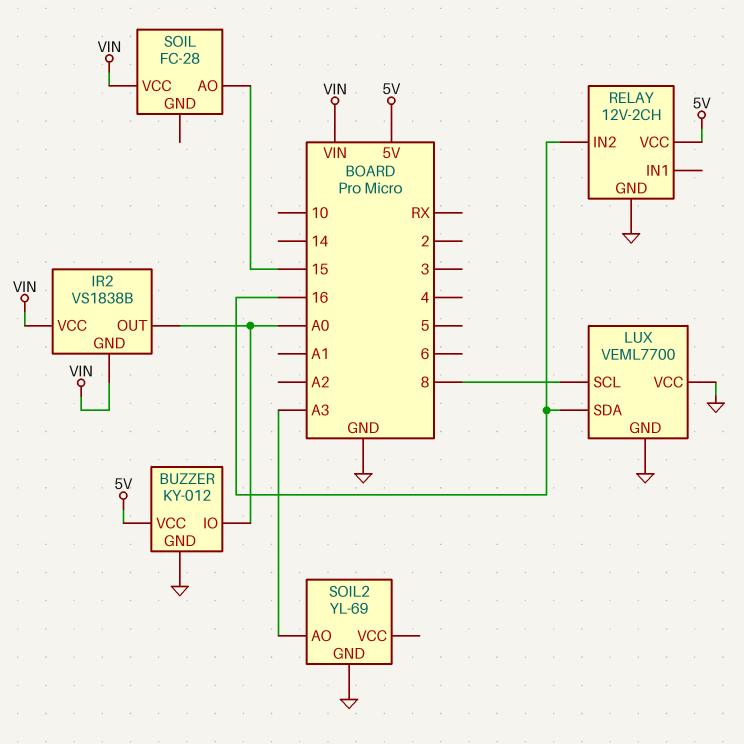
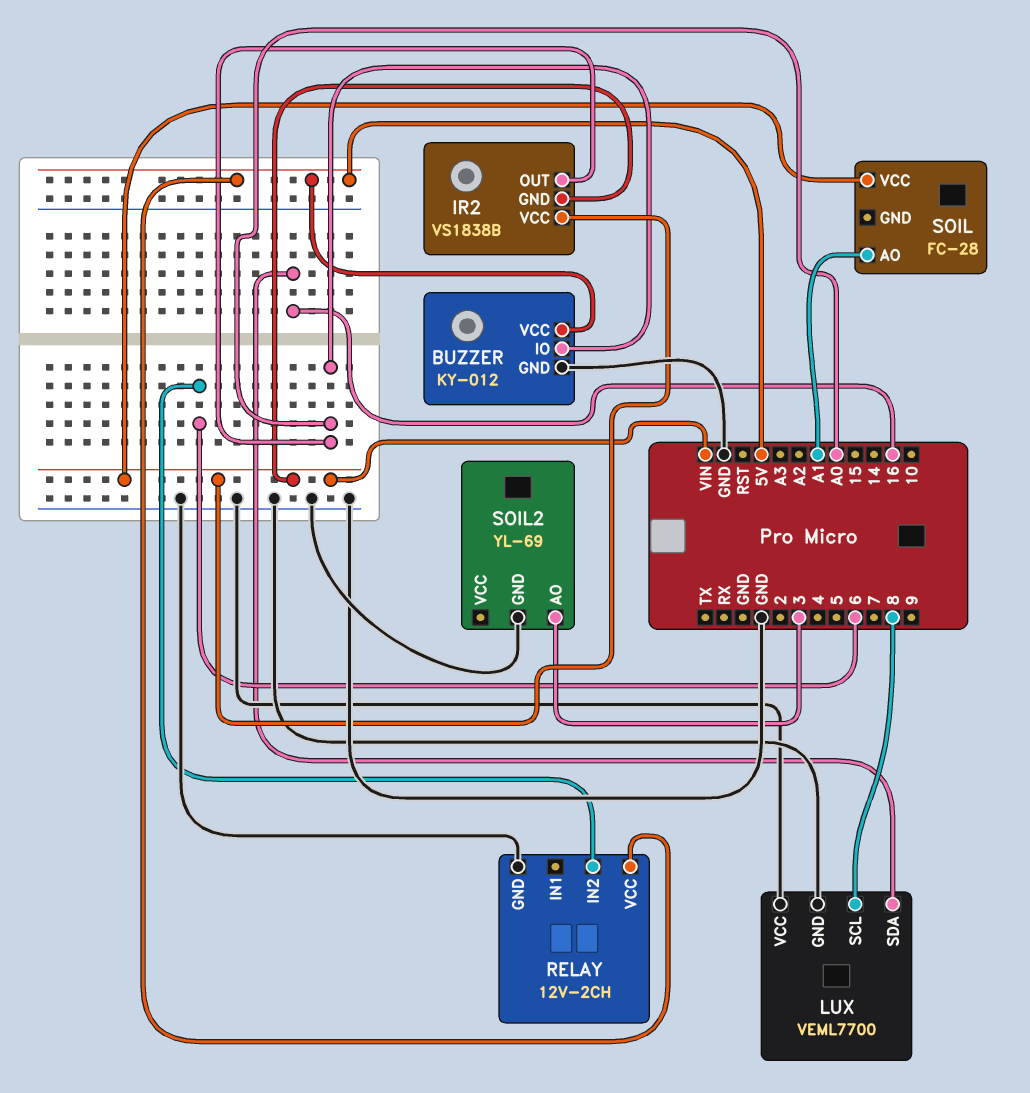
RELAY pin IN2: 16 -> 6
SOIL pin AO: 15 -> A1
SOIL2 pin AO: A3 -> 3

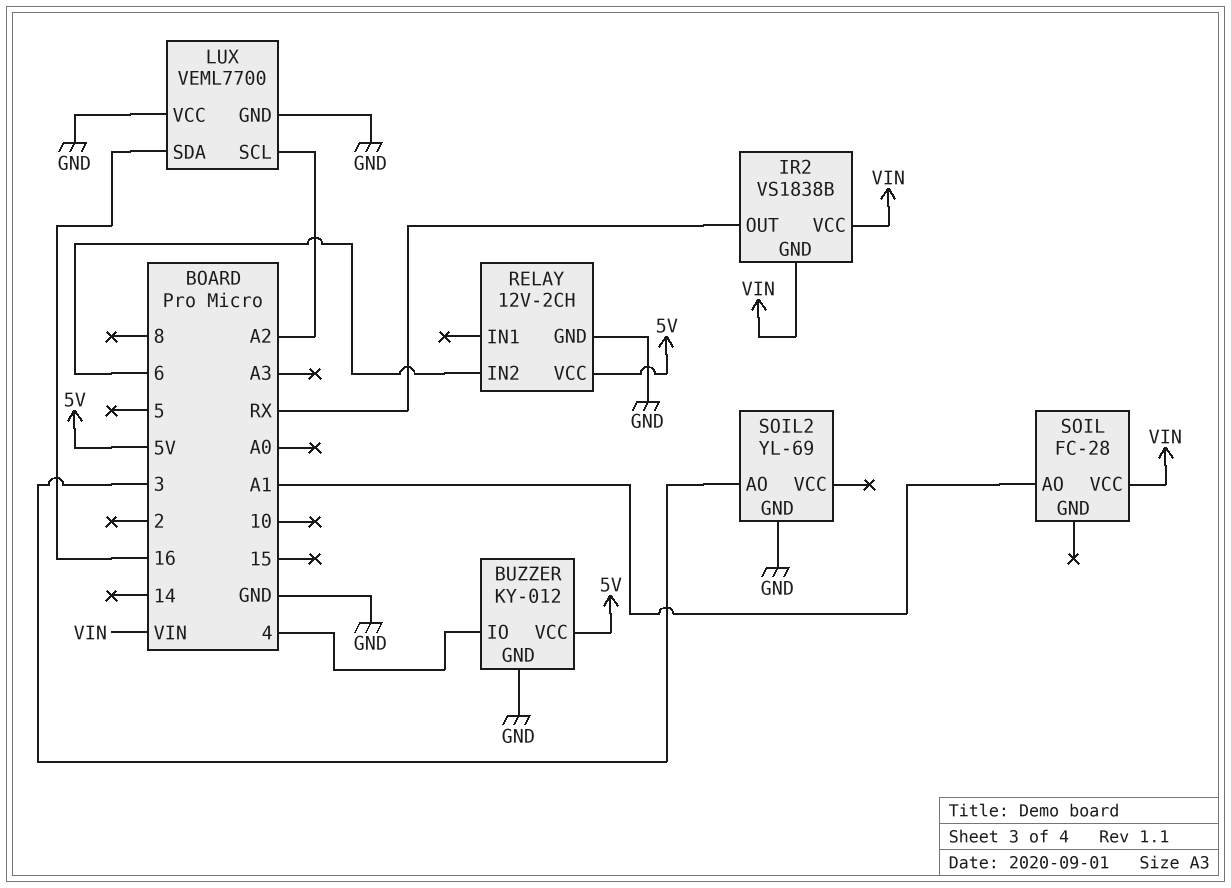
BUZZER pin IO: A0 -> 4
IR2 pin OUT: A0 -> RX
LUX pin SCL: 8 -> A2

